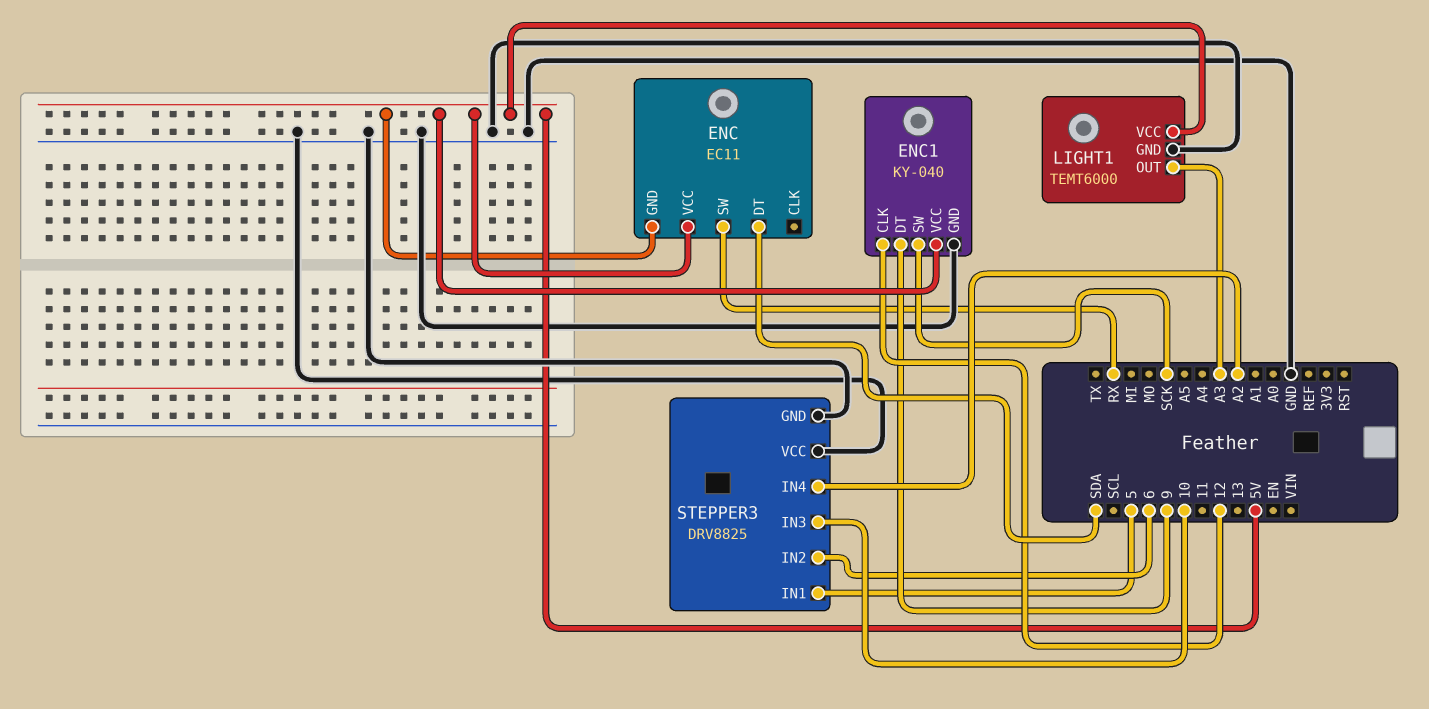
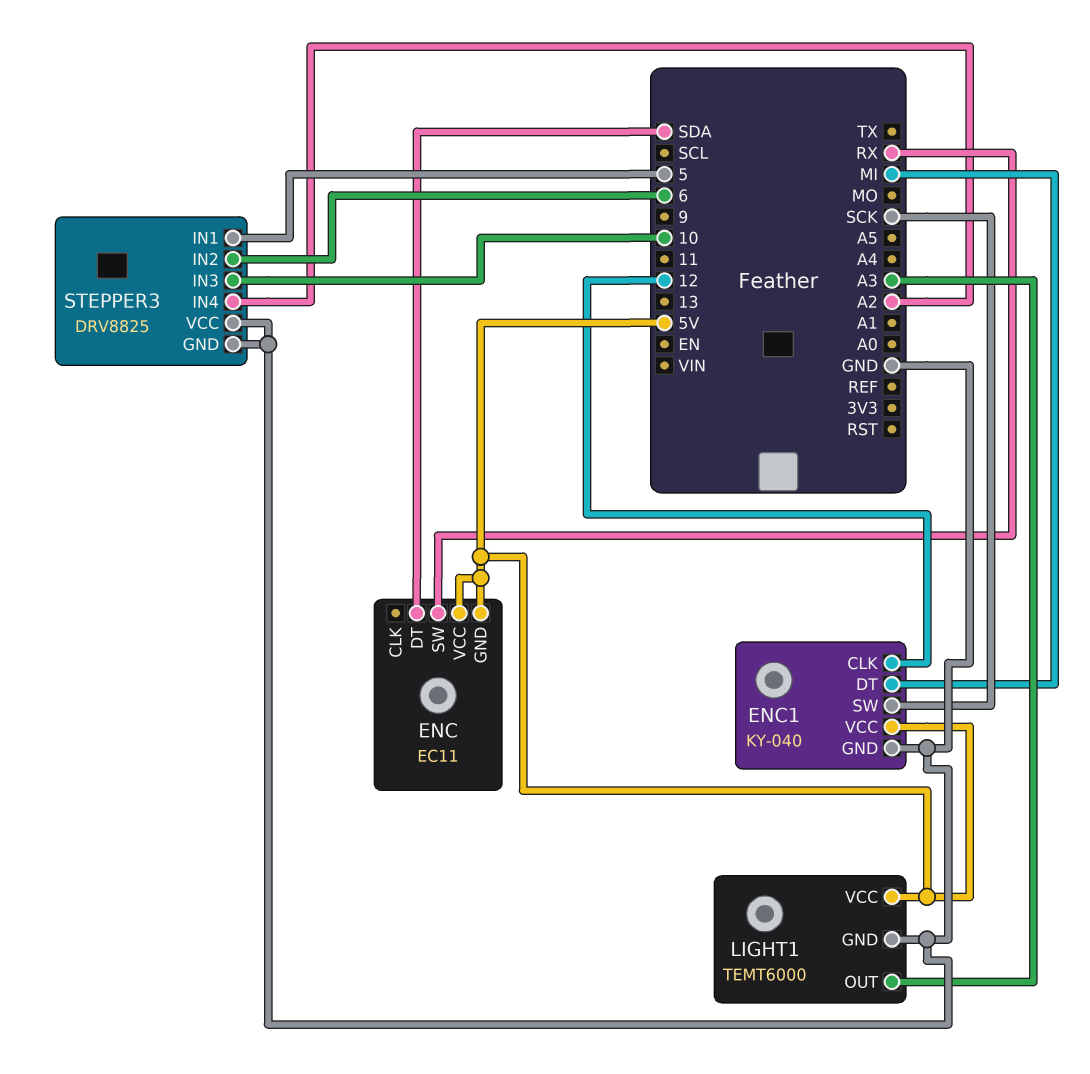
ENC1 pin DT: 9 -> MI

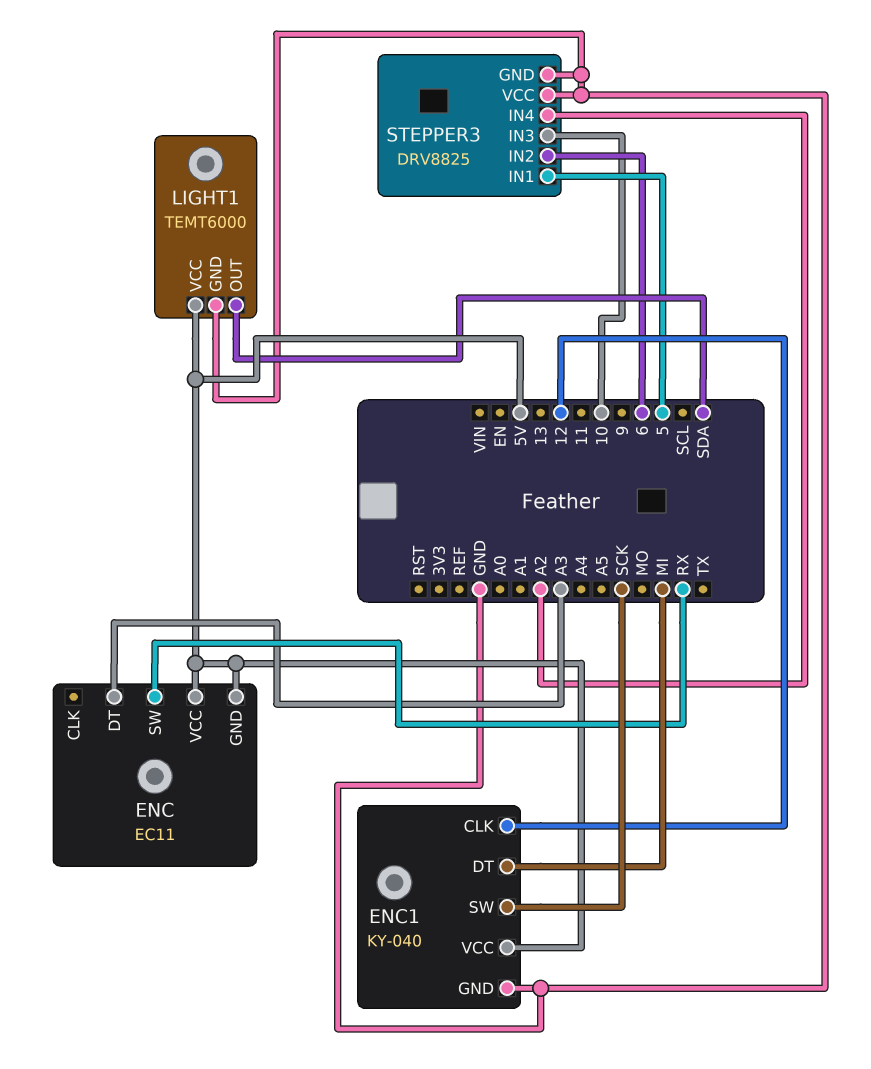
ENC pin DT: SDA -> A3
LIGHT1 pin OUT: A3 -> SDA

